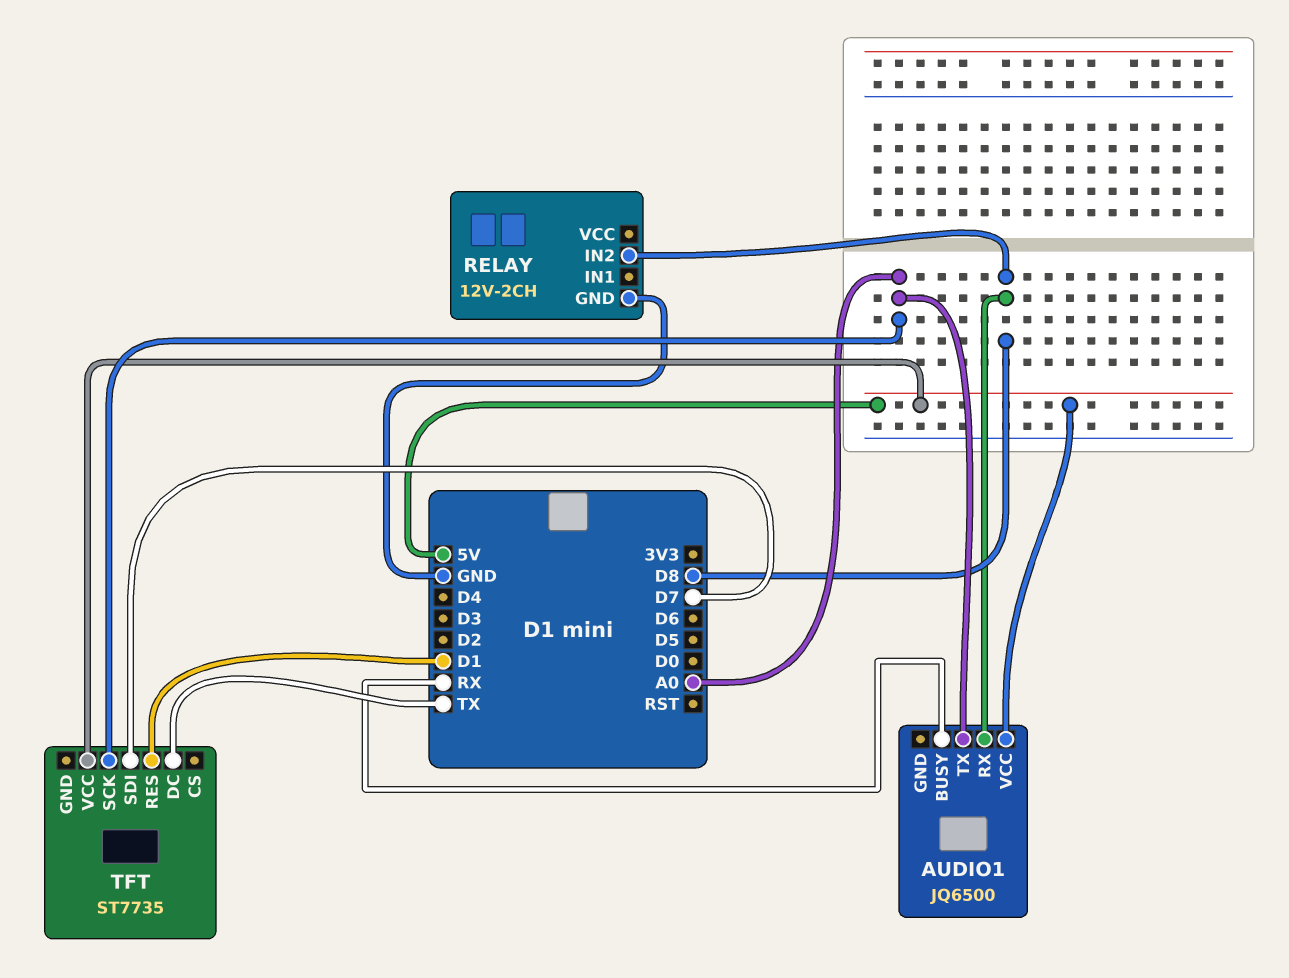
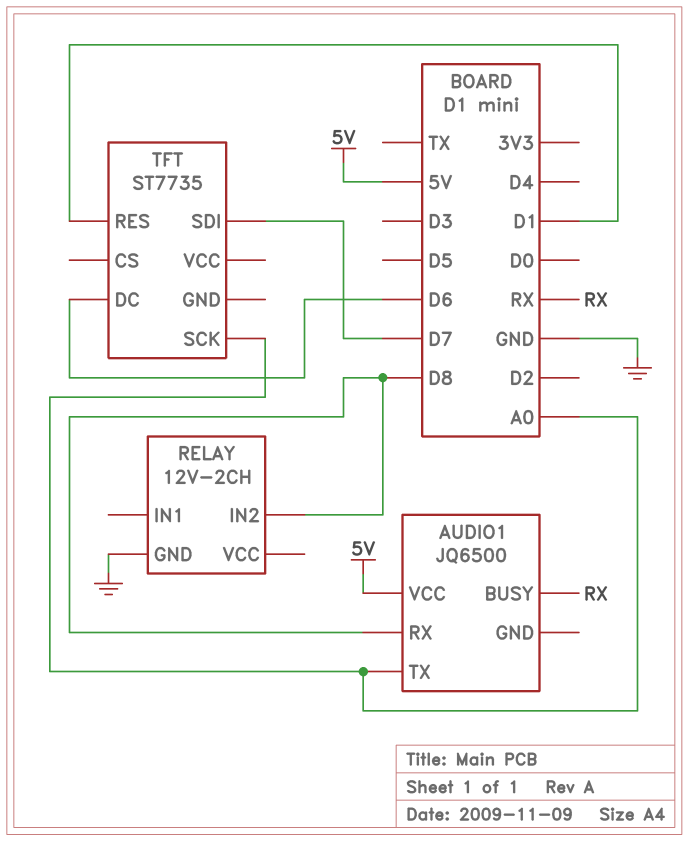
TFT pin DC: TX -> D6
TFT pin VCC: 5V -> none

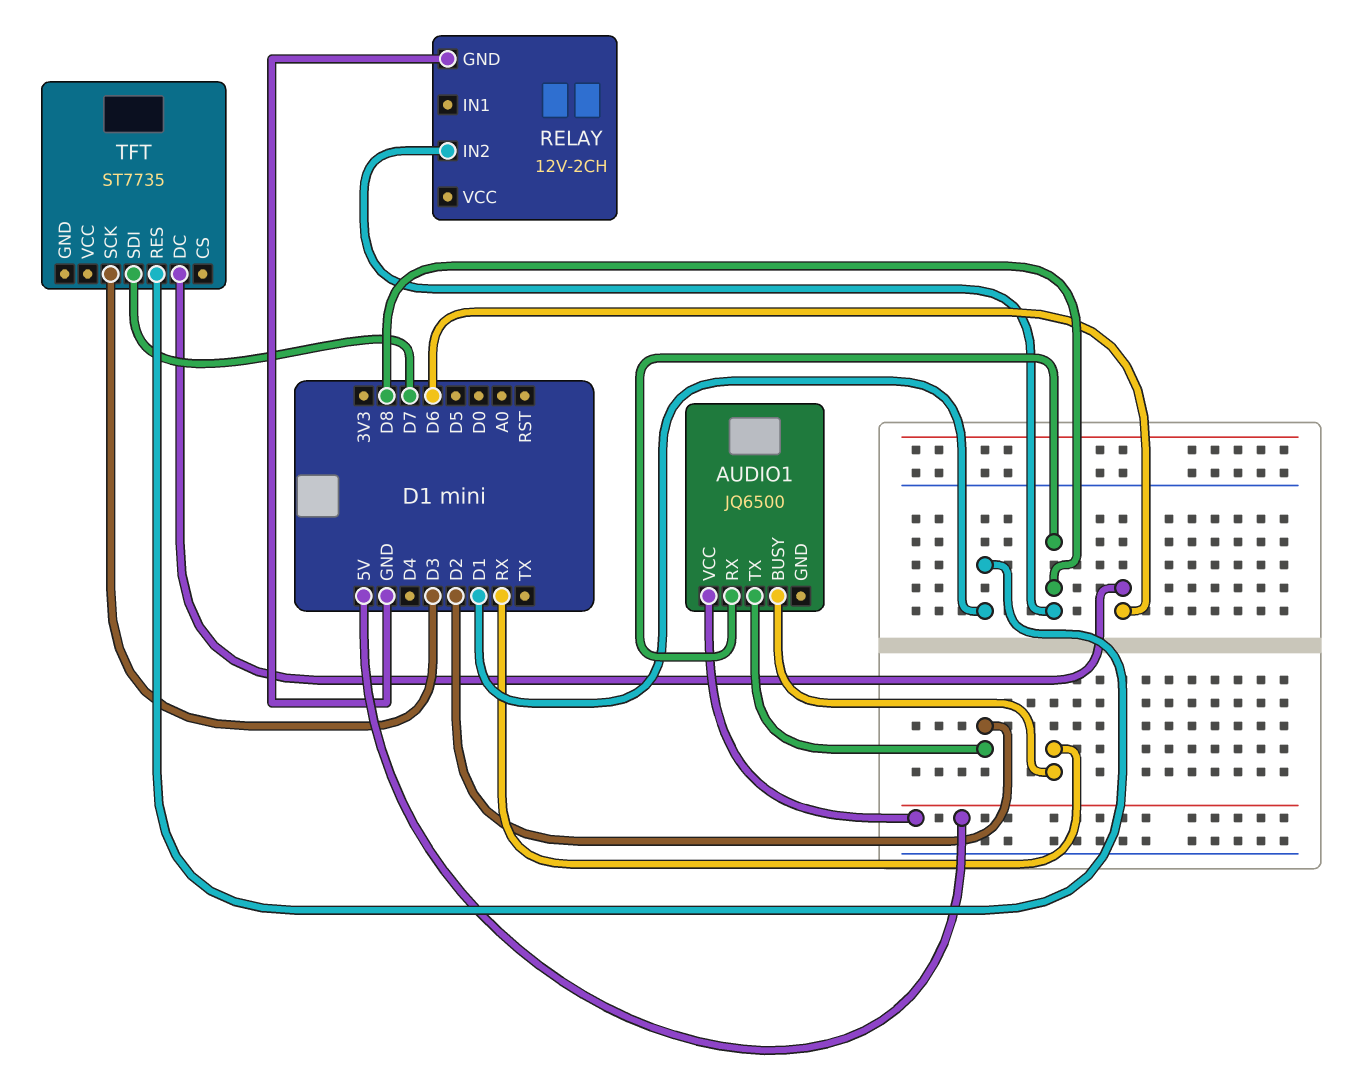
AUDIO1 pin TX: A0 -> D2
TFT pin SCK: A0 -> D3

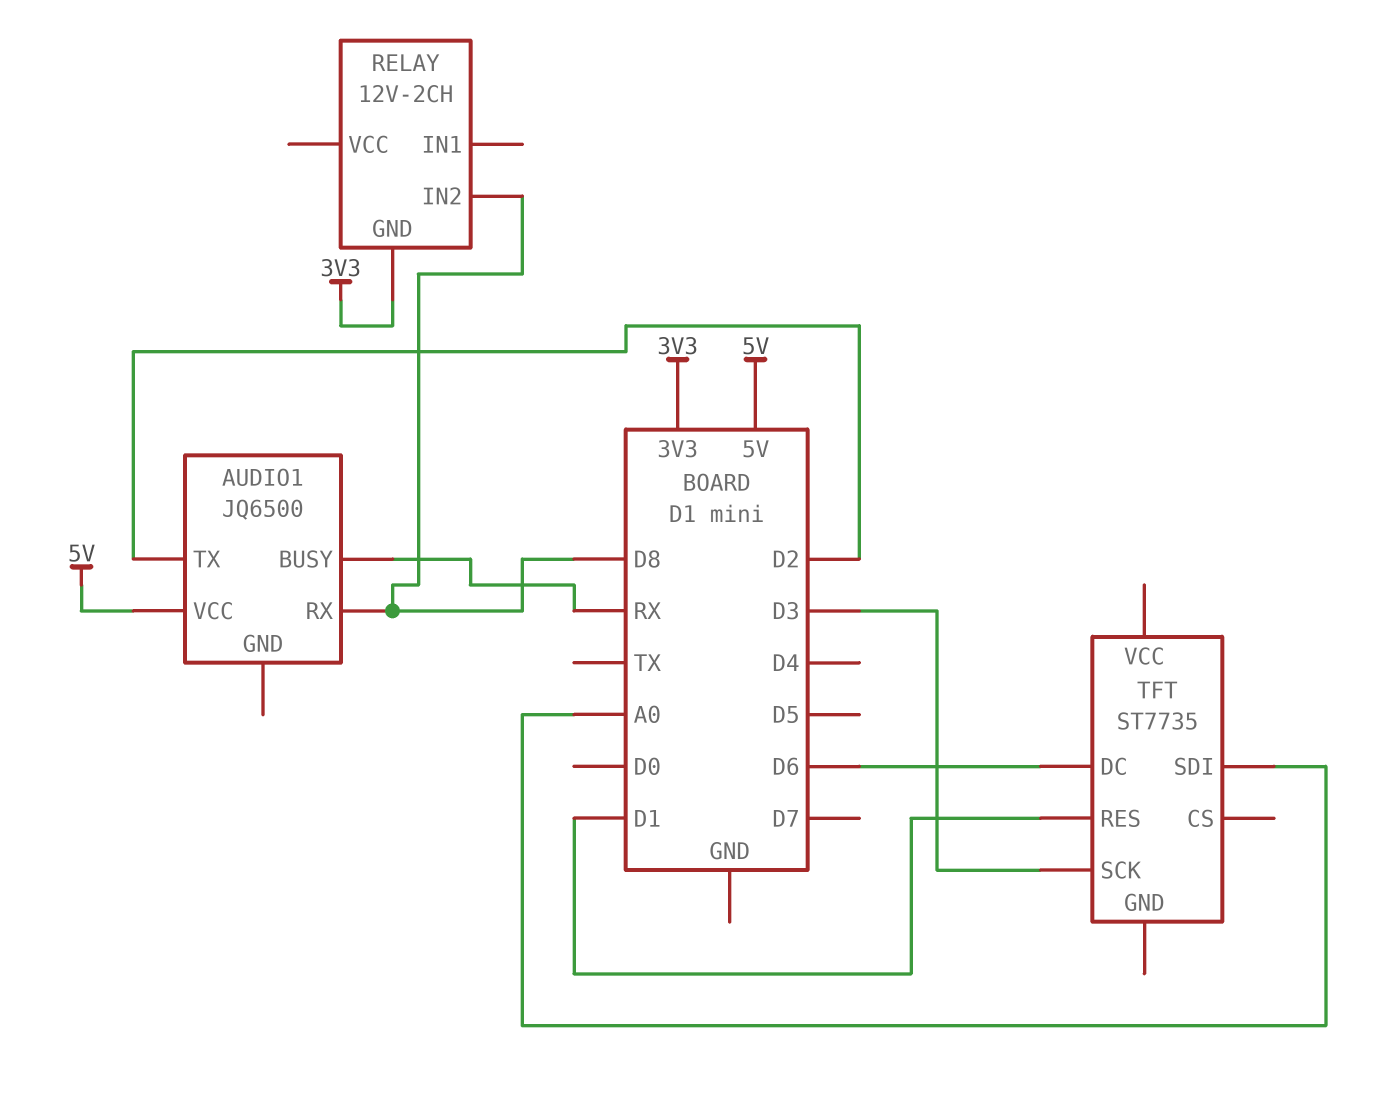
RELAY pin GND: GND -> 3V3
TFT pin SDI: D7 -> A0

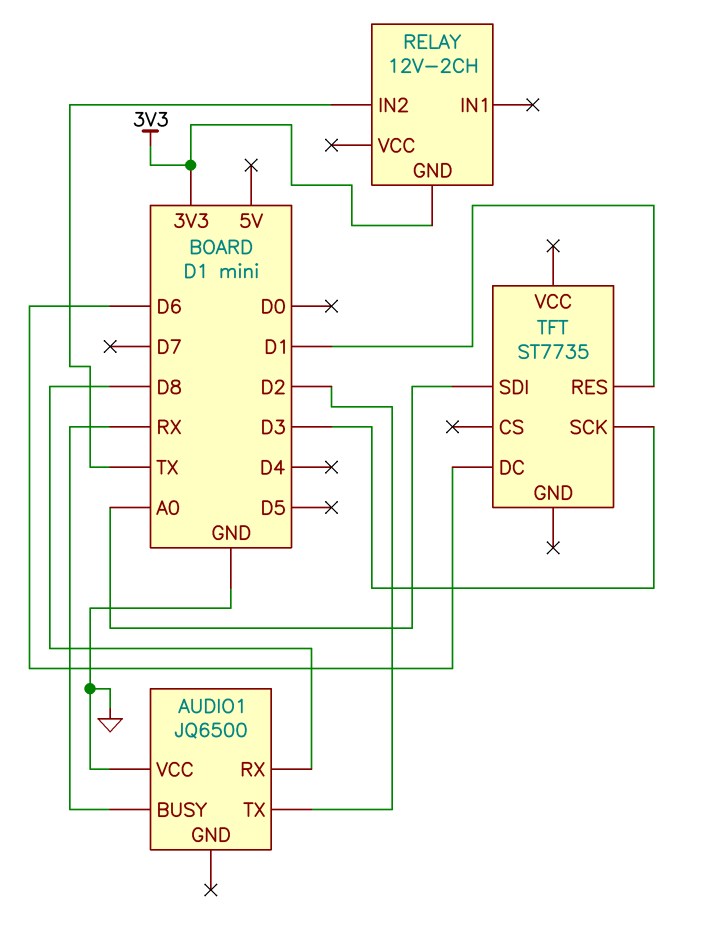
AUDIO1 pin VCC: 5V -> GND
RELAY pin IN2: D8 -> TX

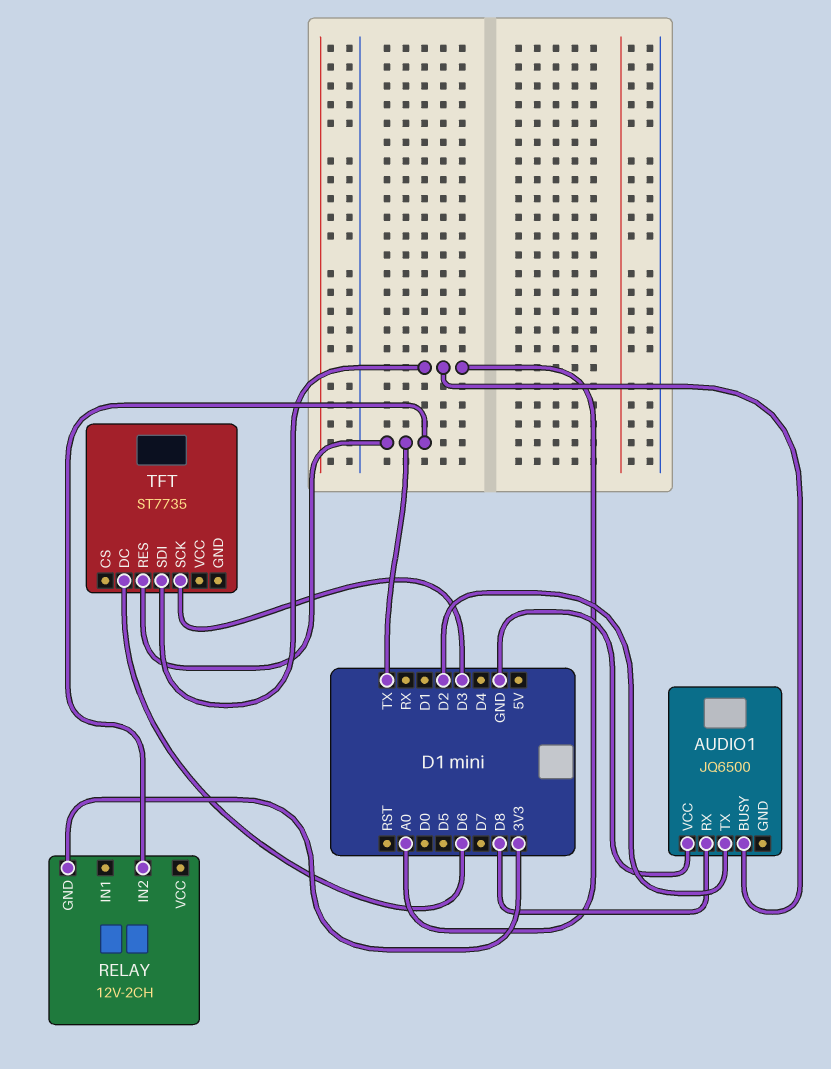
AUDIO1 pin BUSY: RX -> A0
TFT pin RES: D1 -> TX

